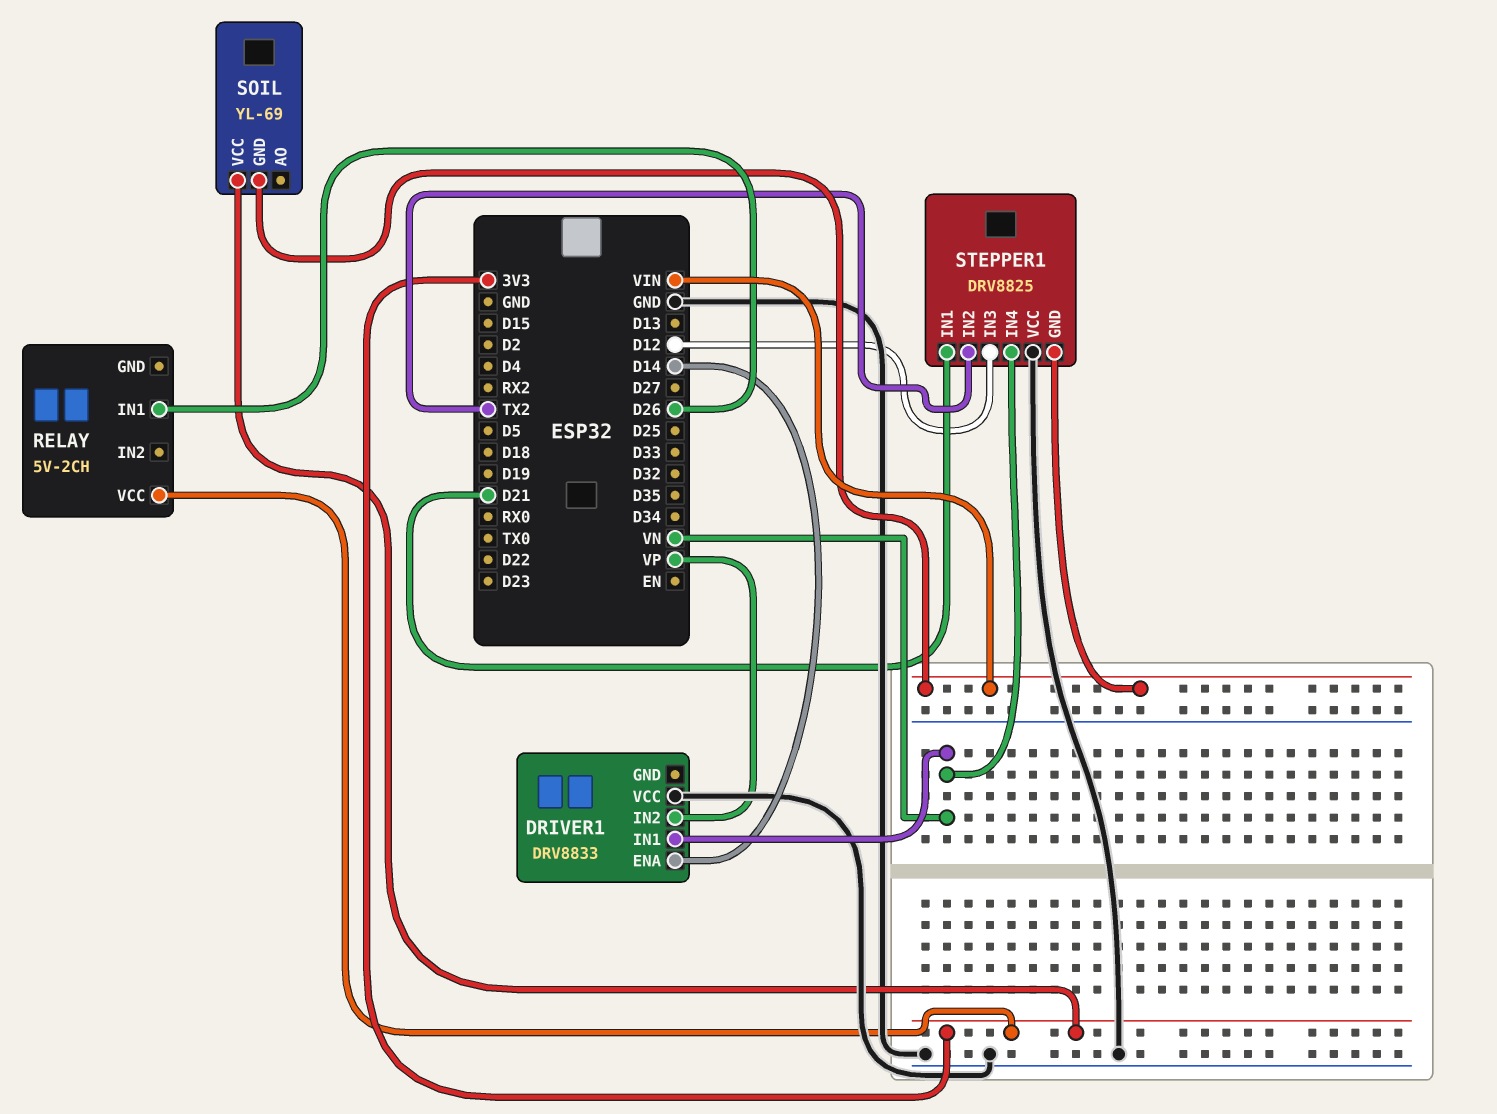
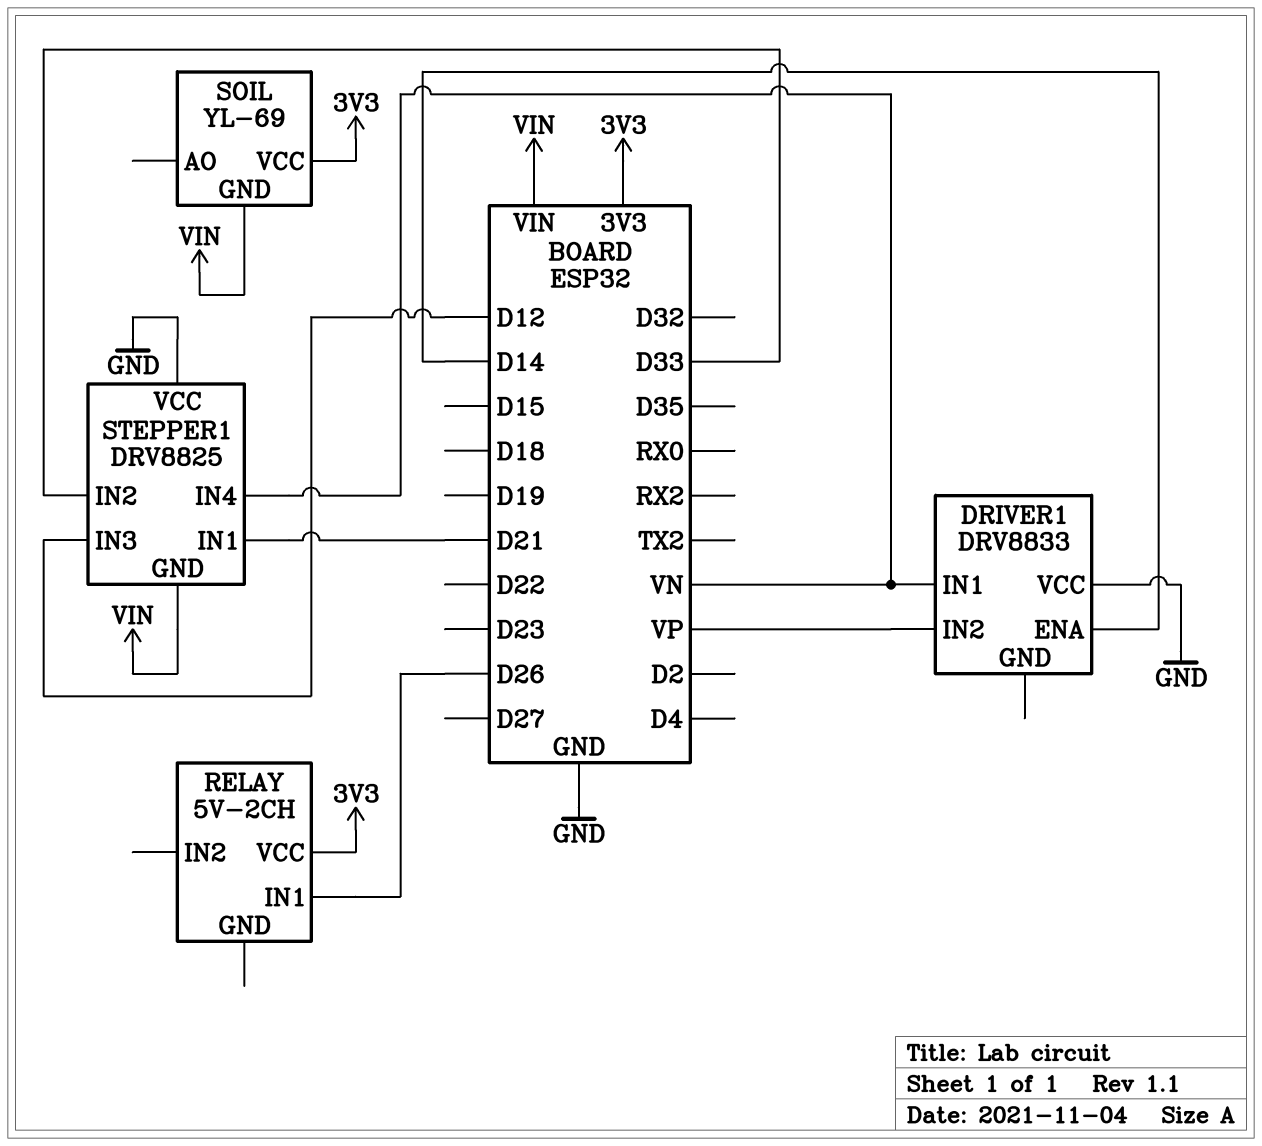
STEPPER1 pin IN2: TX2 -> D33

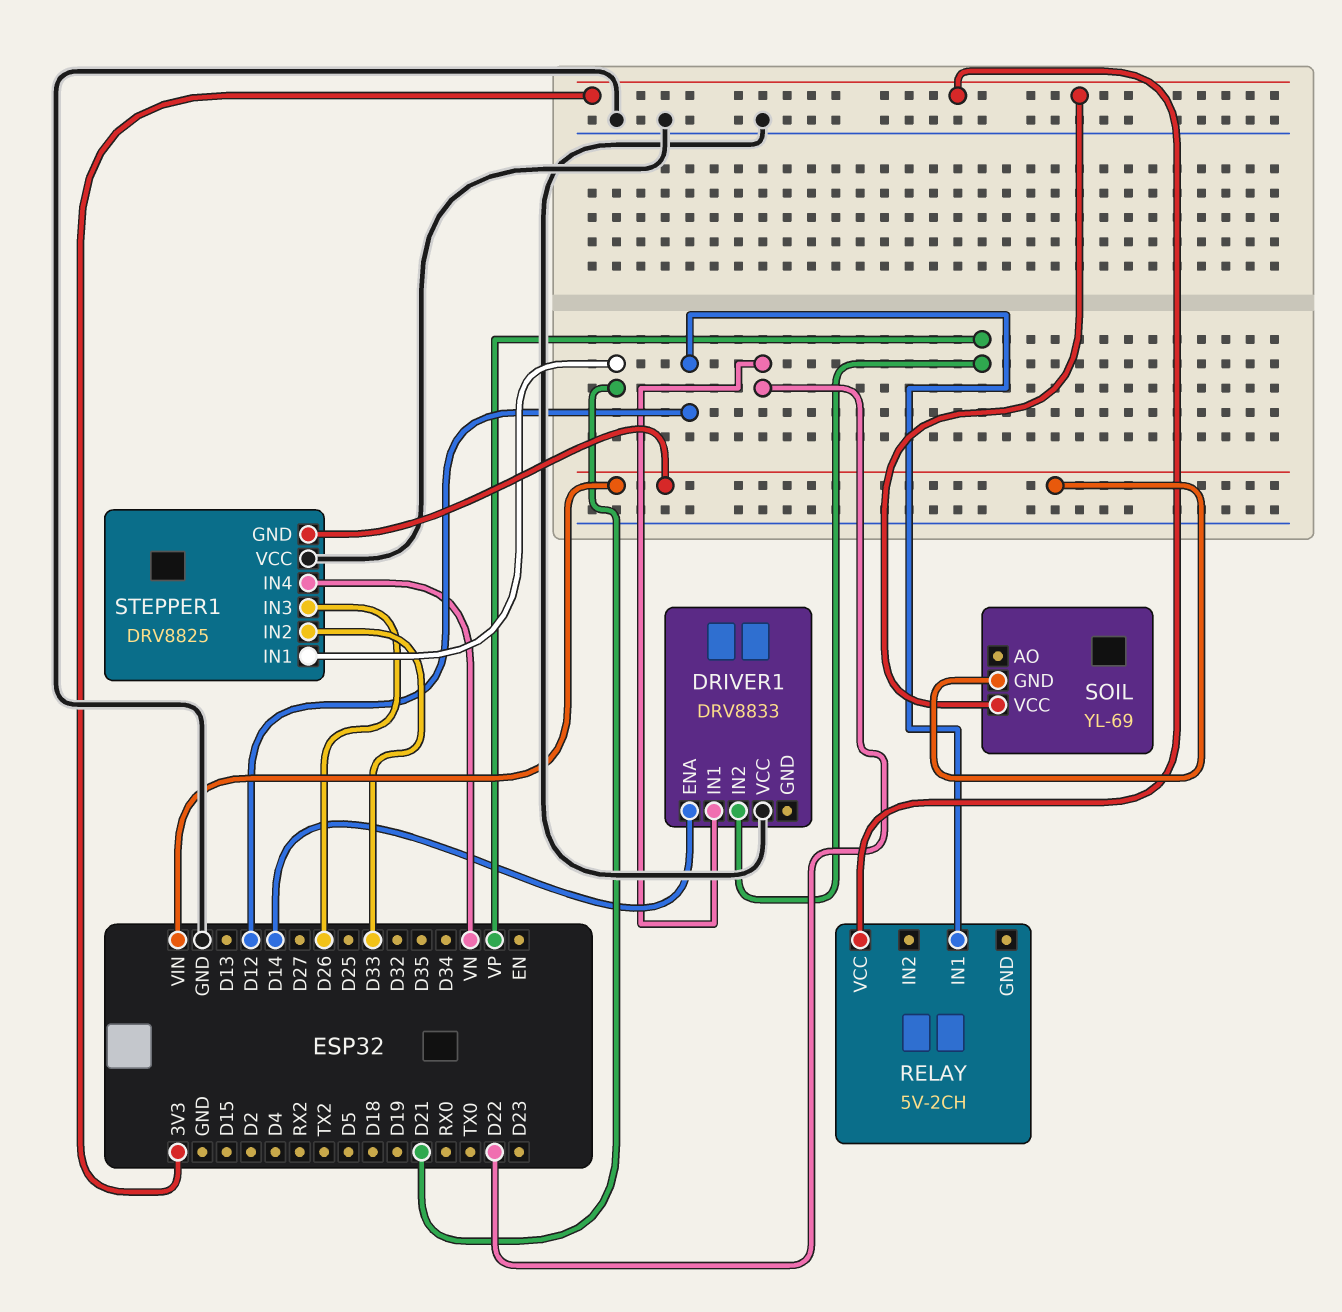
DRIVER1 pin IN1: VN -> D22
RELAY pin IN1: D26 -> D12
STEPPER1 pin IN3: D12 -> D26

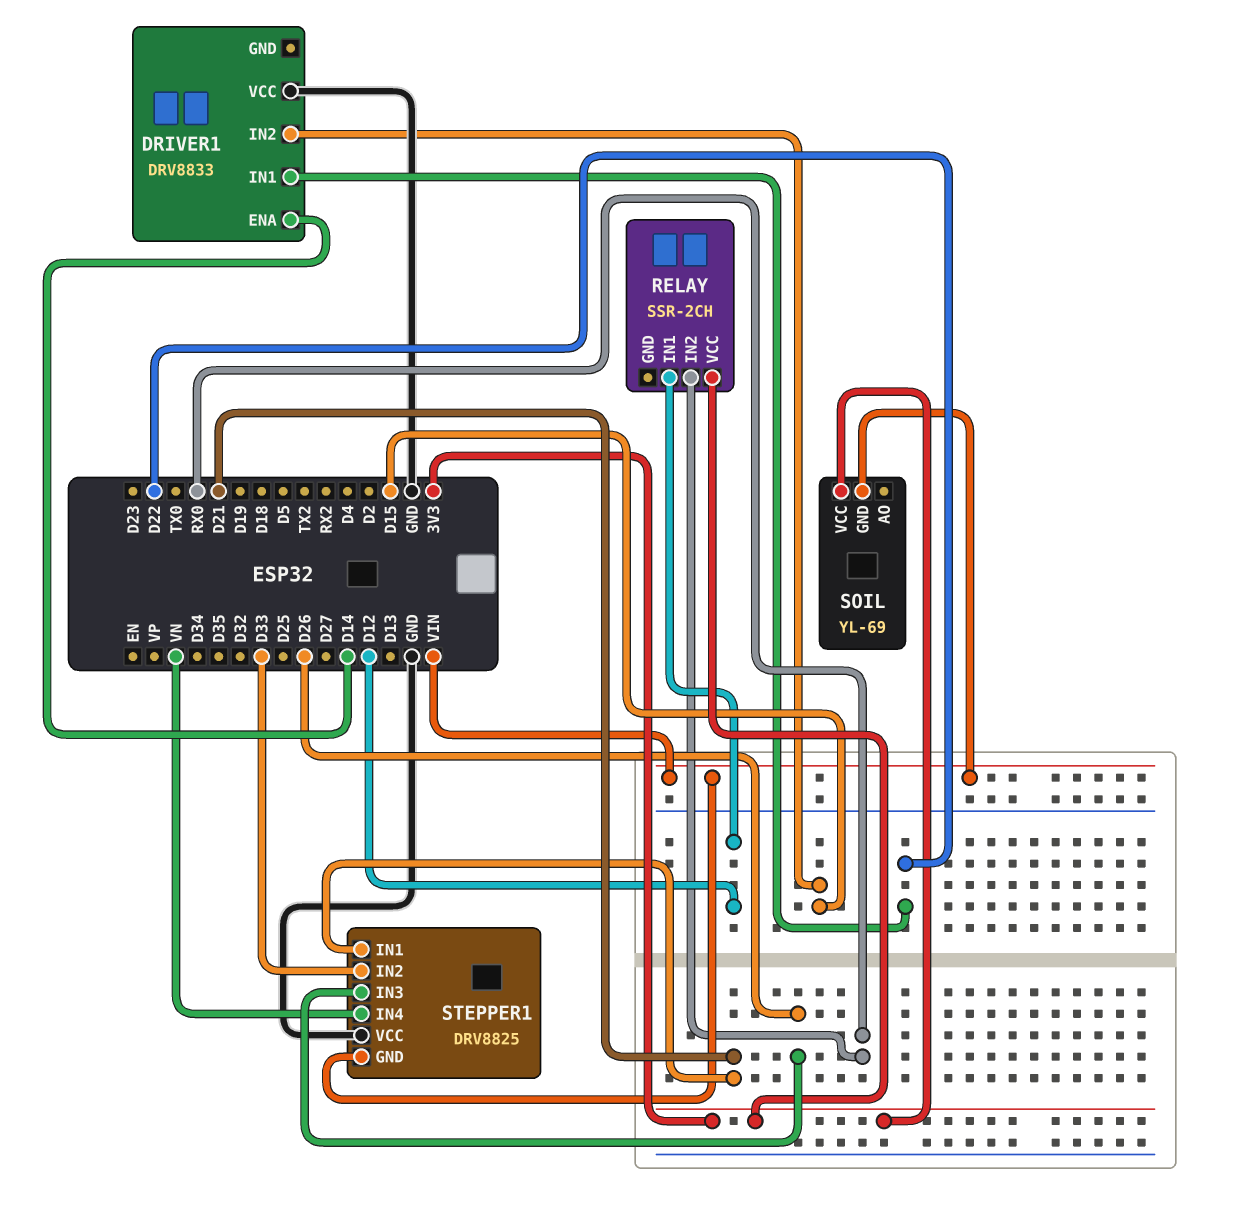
DRIVER1 pin IN2: VP -> D15
RELAY: 5V-2CH -> SSR-2CH
RELAY pin IN2: none -> RX0

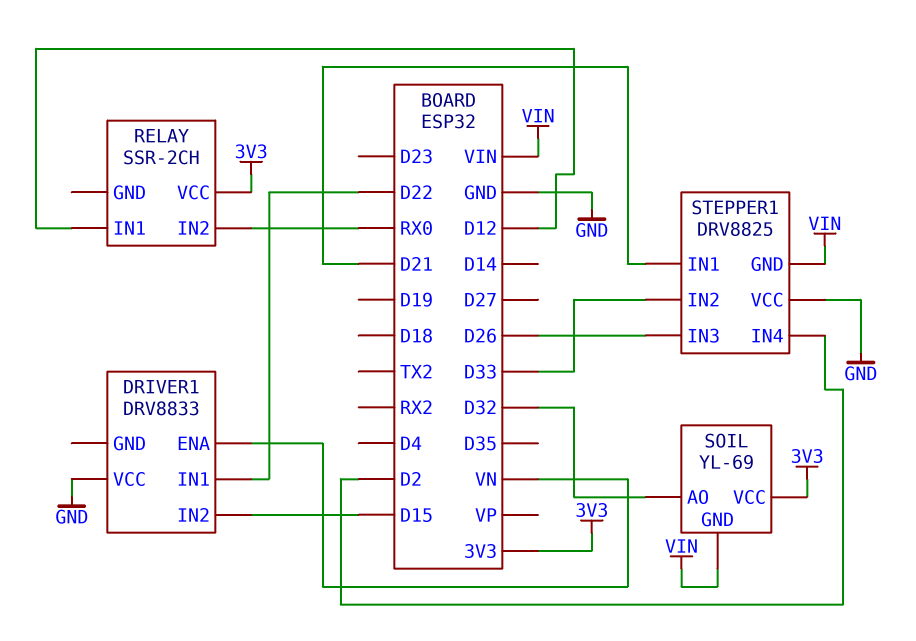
DRIVER1 pin ENA: D14 -> VN
SOIL pin AO: none -> D32
STEPPER1 pin IN4: VN -> D2

